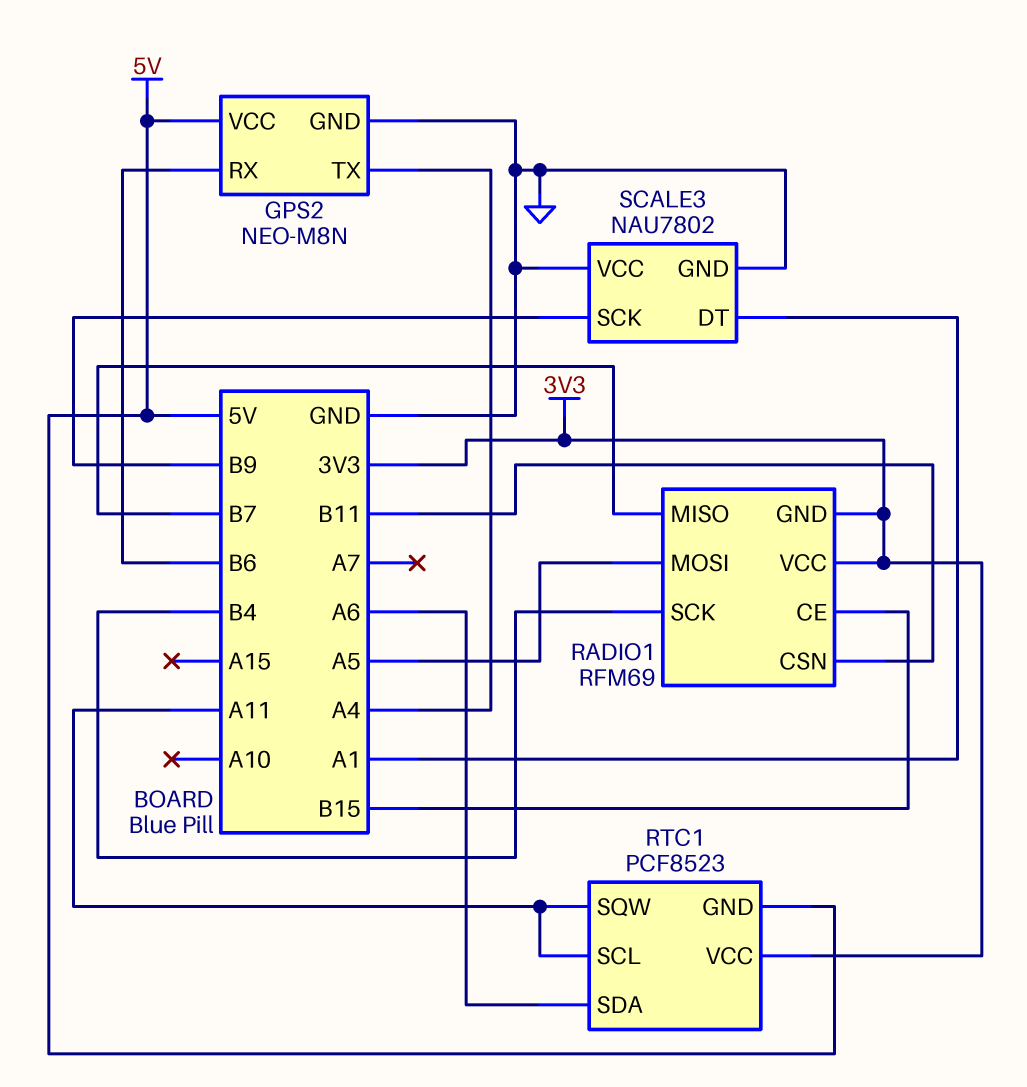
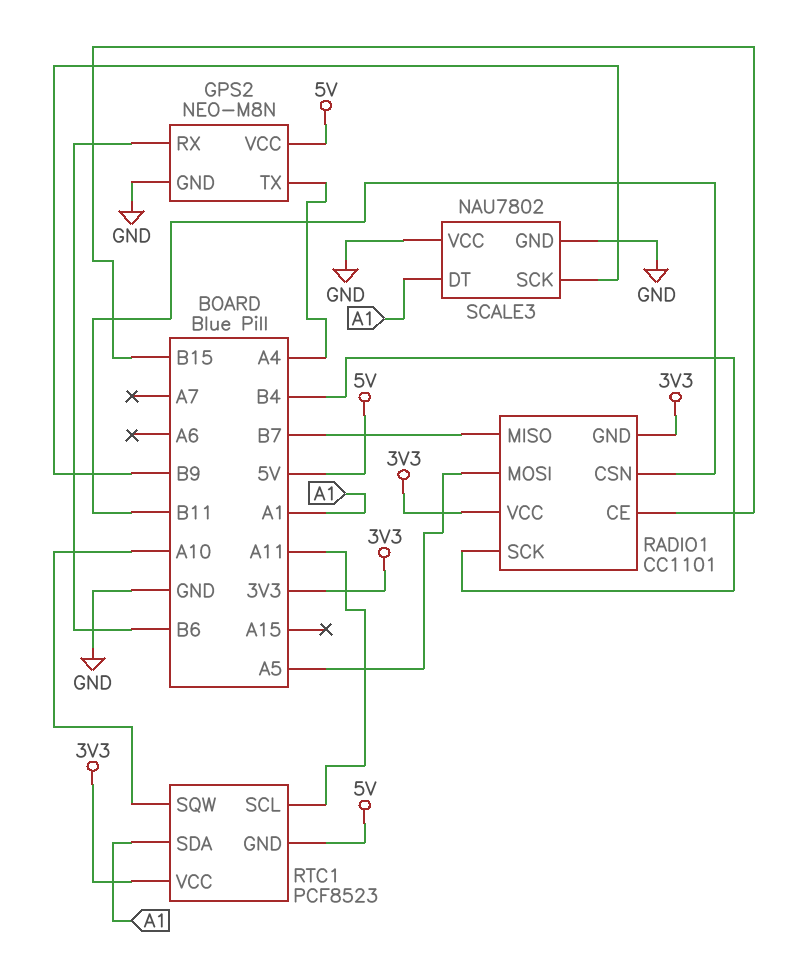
RADIO1: RFM69 -> CC1101
RTC1 pin SDA: A6 -> A1
RTC1 pin SQW: A11 -> A10

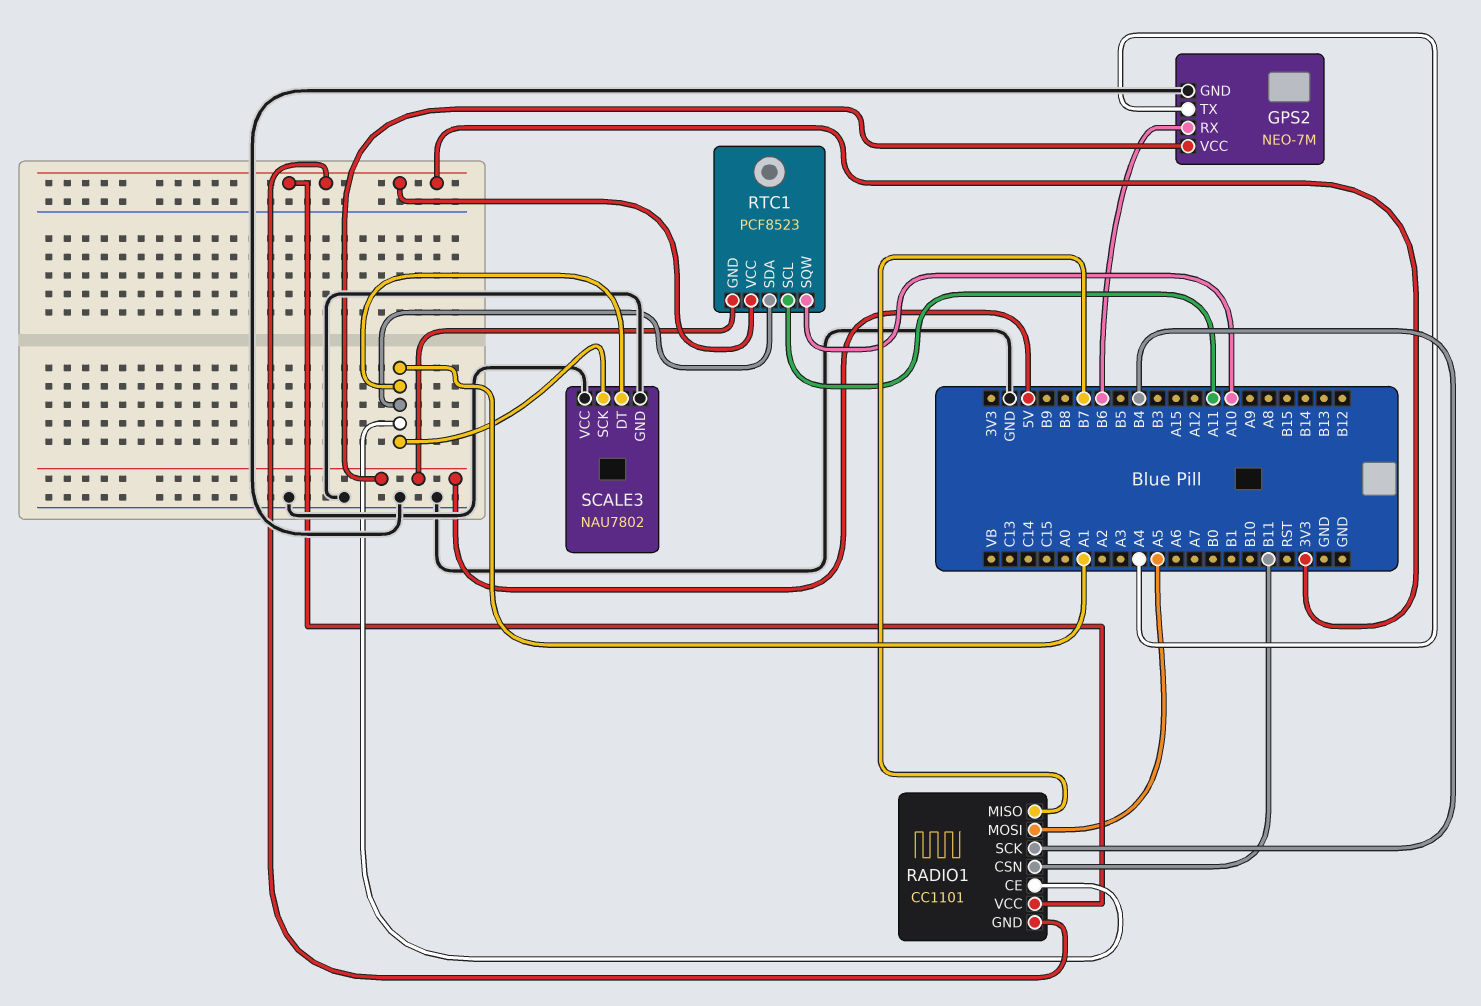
GPS2: NEO-M8N -> NEO-7M
RADIO1 pin CE: B15 -> A1
SCALE3 pin SCK: B9 -> A1

